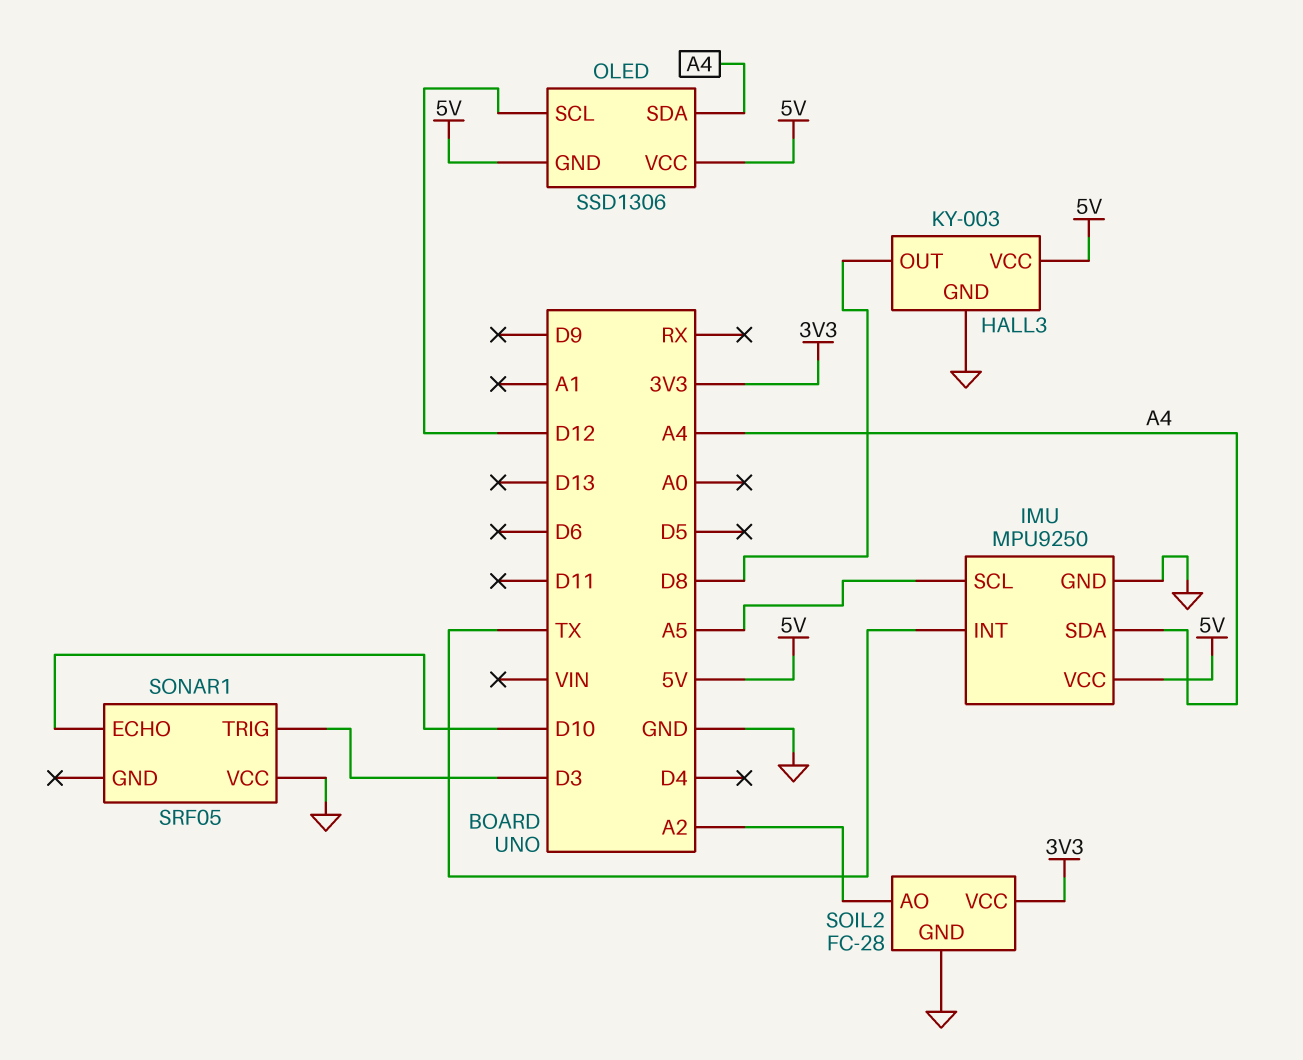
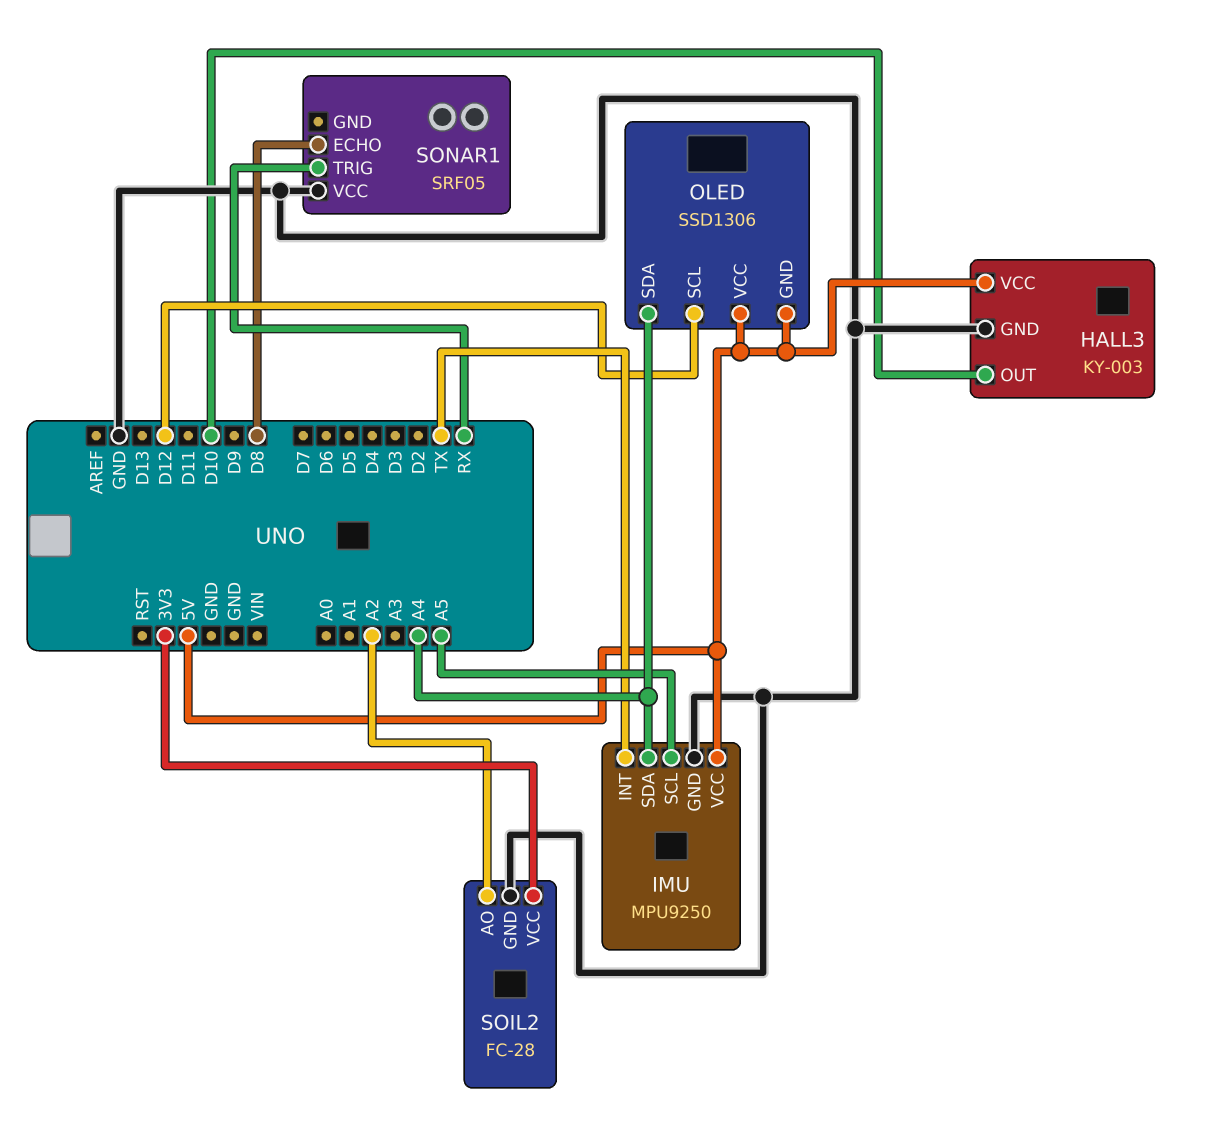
HALL3 pin OUT: D8 -> D10
SONAR1 pin ECHO: D10 -> D8
SONAR1 pin TRIG: D3 -> RX

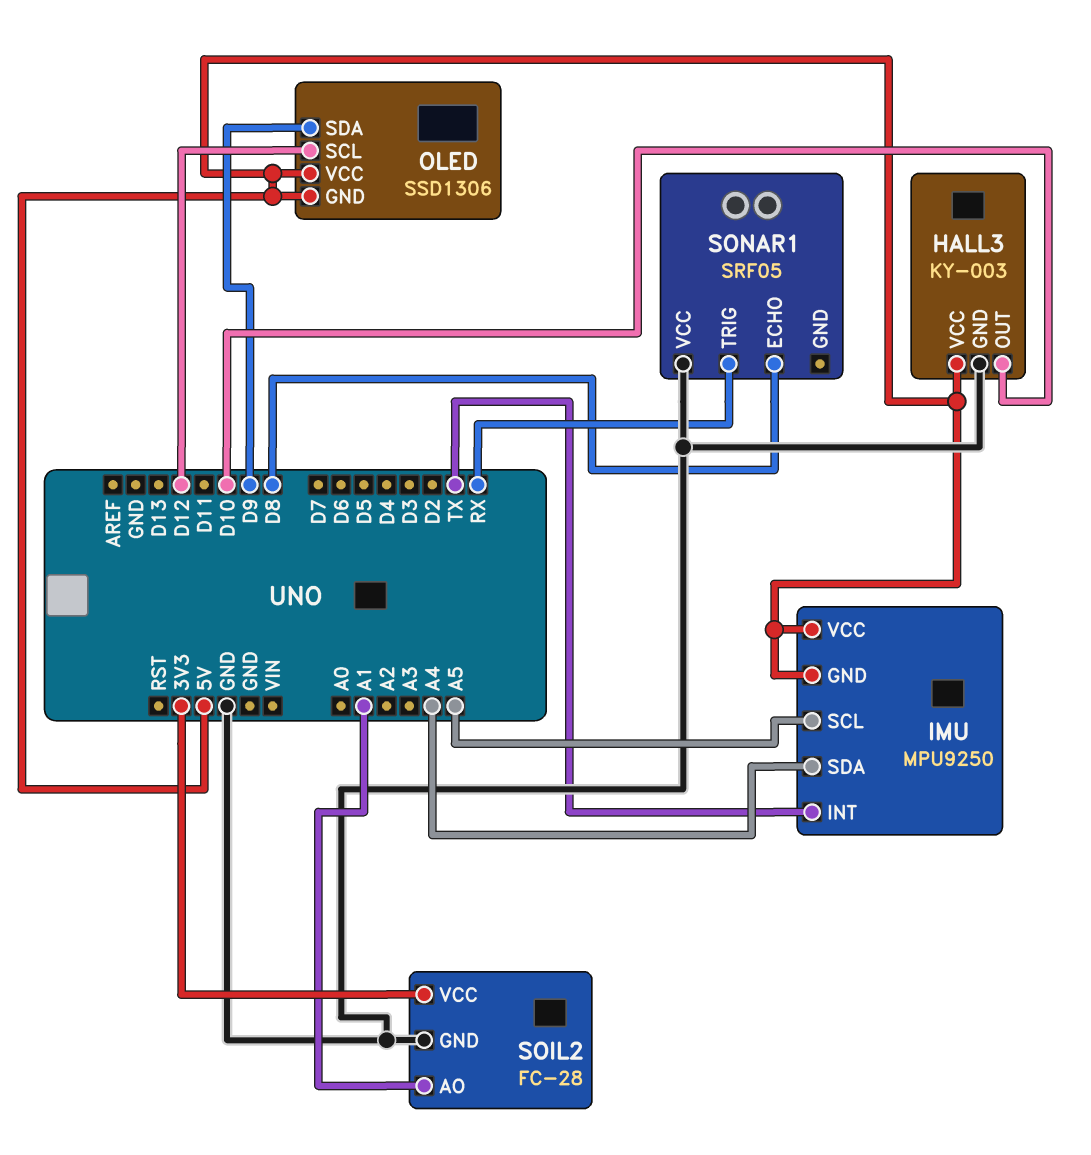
IMU pin GND: GND -> 5V
OLED pin SDA: A4 -> D9
SOIL2 pin AO: A2 -> A1

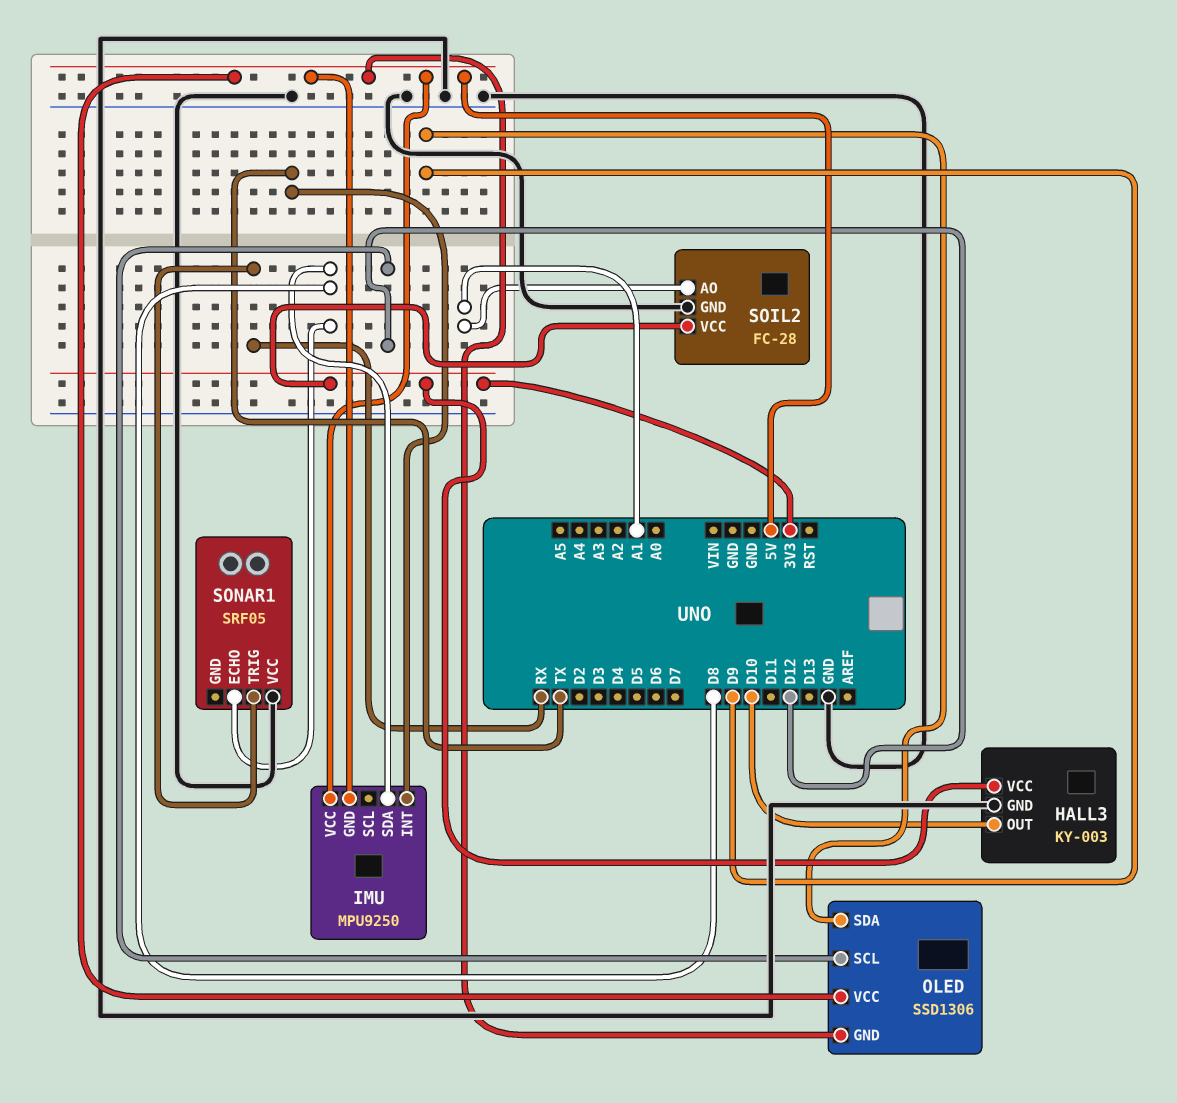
HALL3 pin VCC: 5V -> 3V3
IMU pin SCL: A5 -> none
IMU pin SDA: A4 -> D8

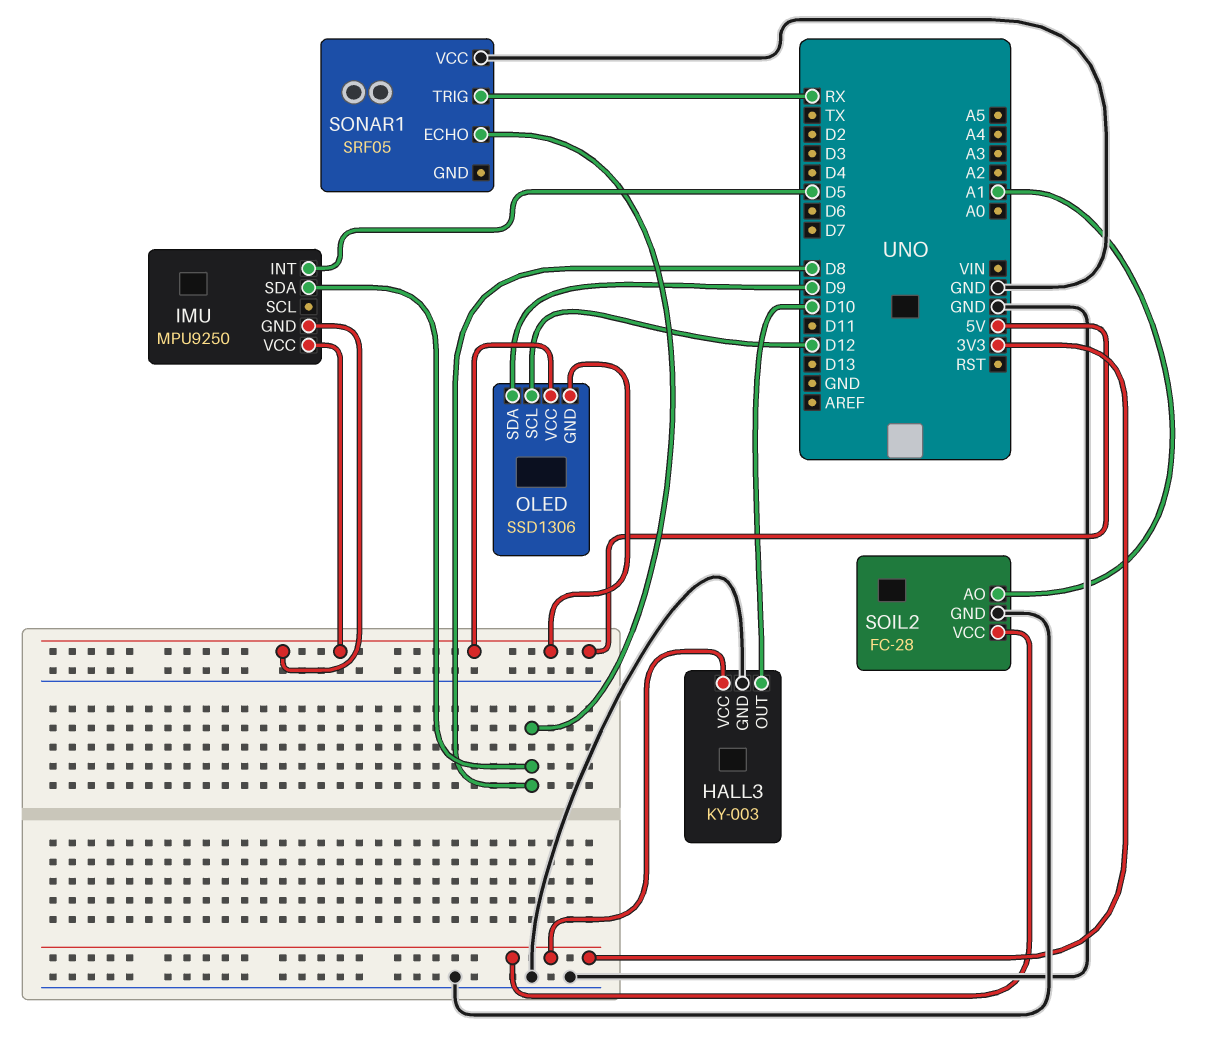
IMU pin INT: TX -> D5

